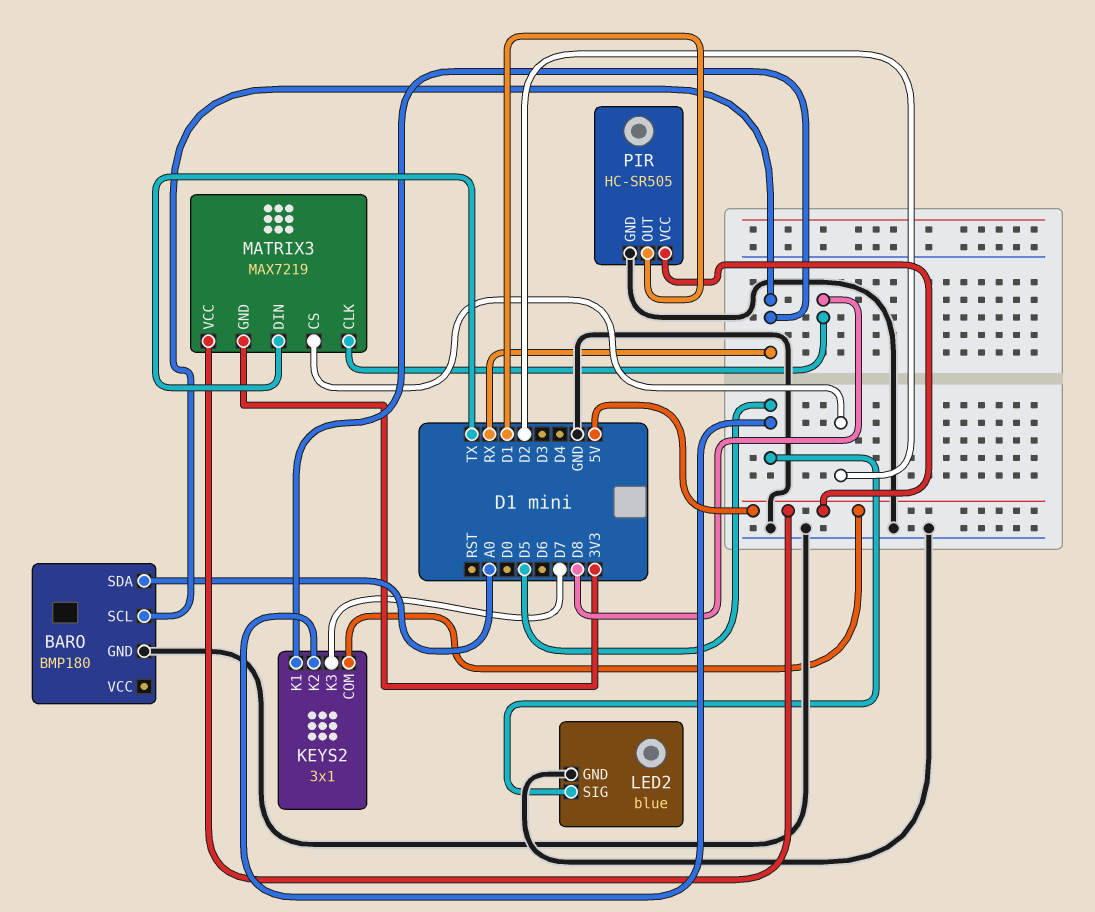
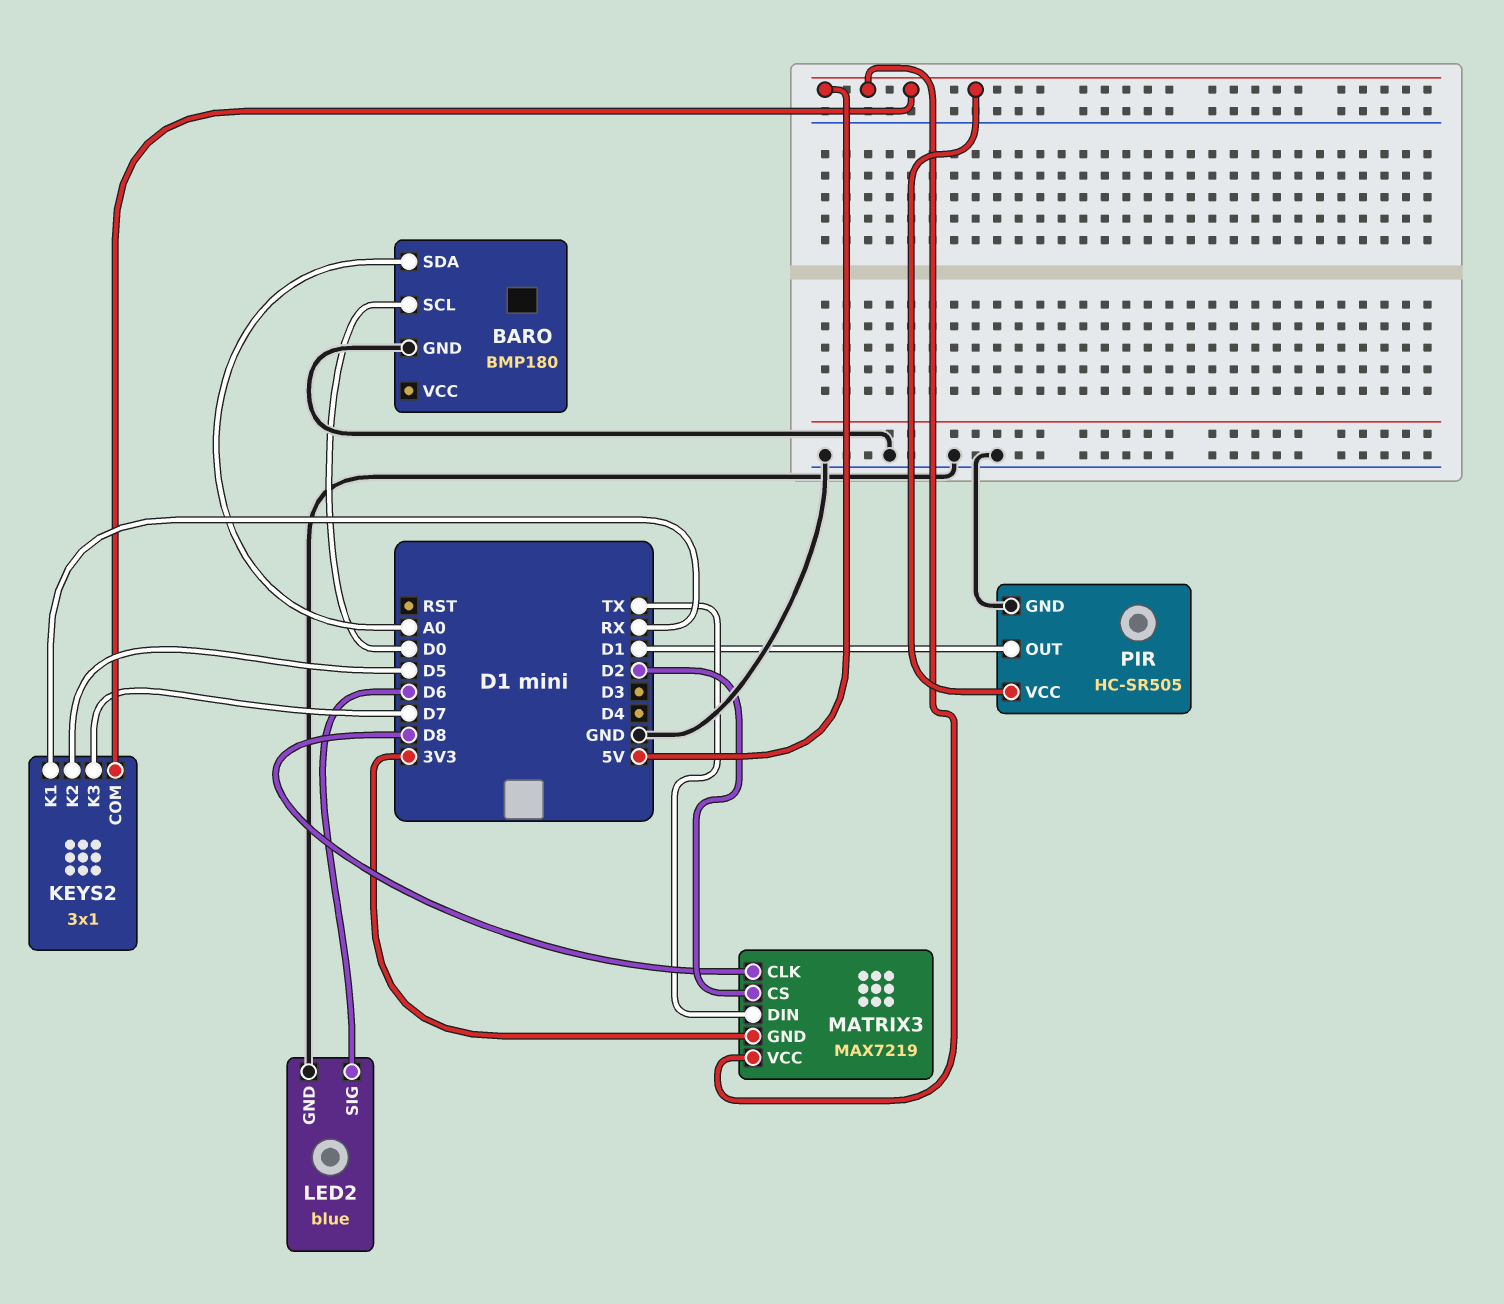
BARO pin SCL: RX -> D0
LED2 pin SIG: D5 -> D6

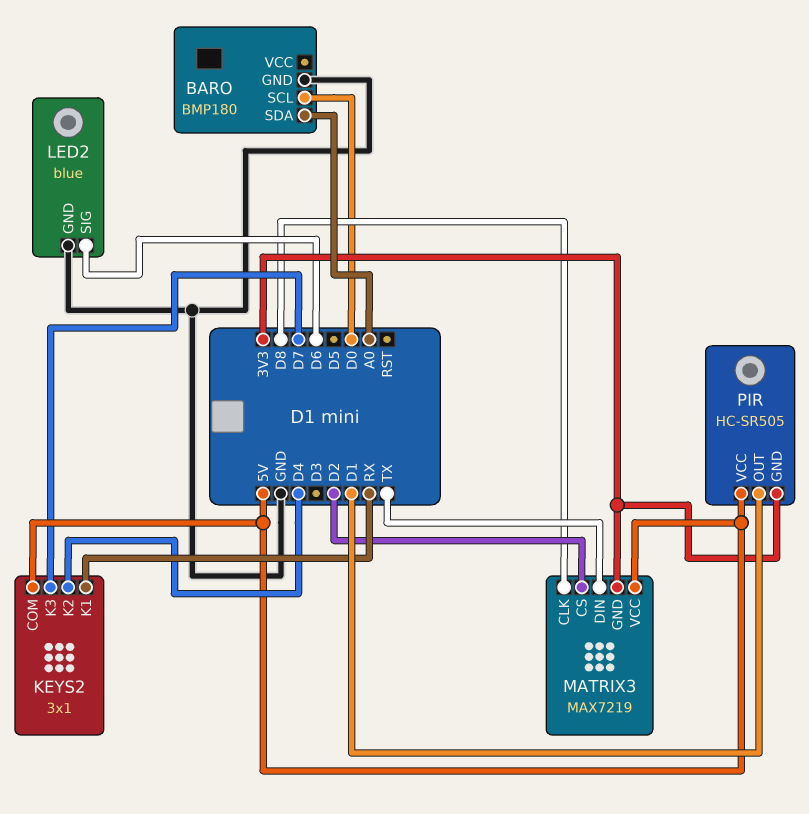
KEYS2 pin K2: D5 -> D4
PIR pin GND: GND -> 3V3

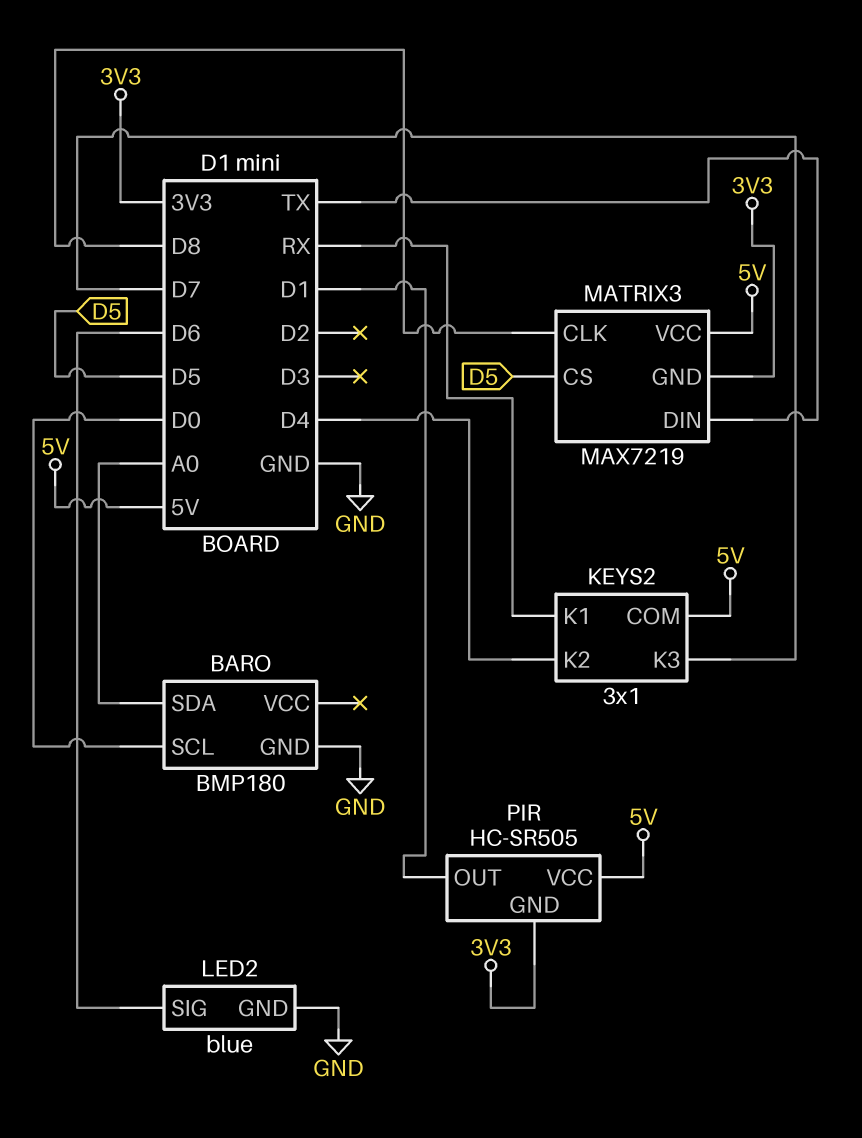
MATRIX3 pin CS: D2 -> D5

